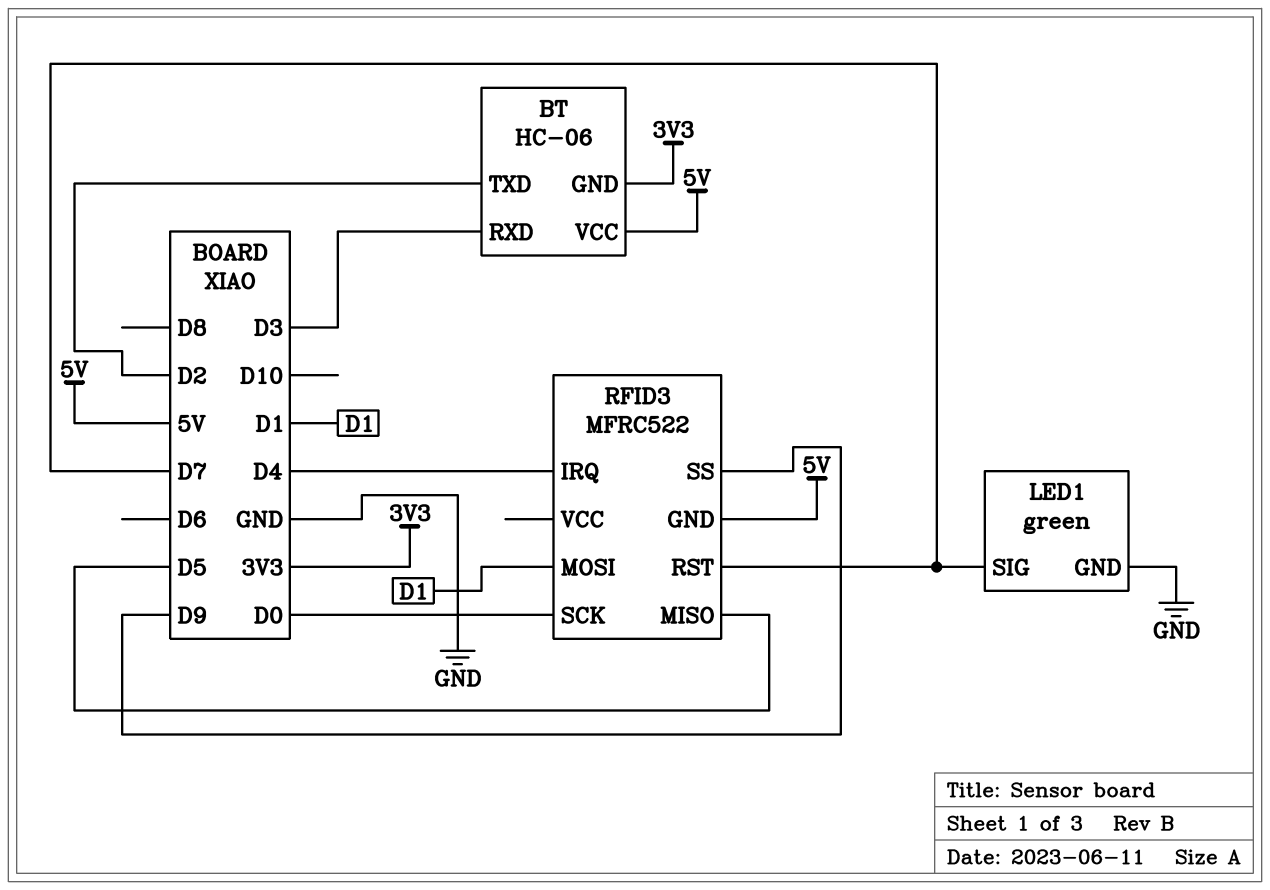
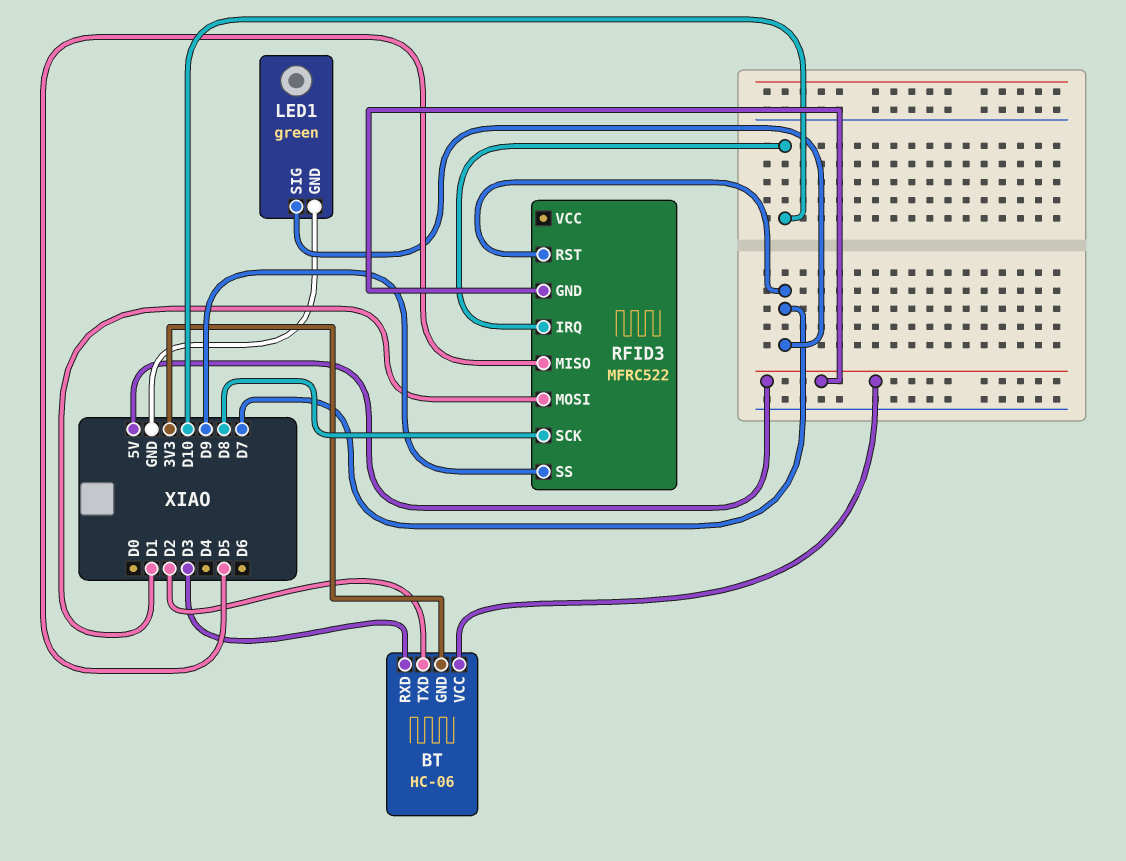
RFID3 pin IRQ: D4 -> D10
RFID3 pin SCK: D0 -> D8

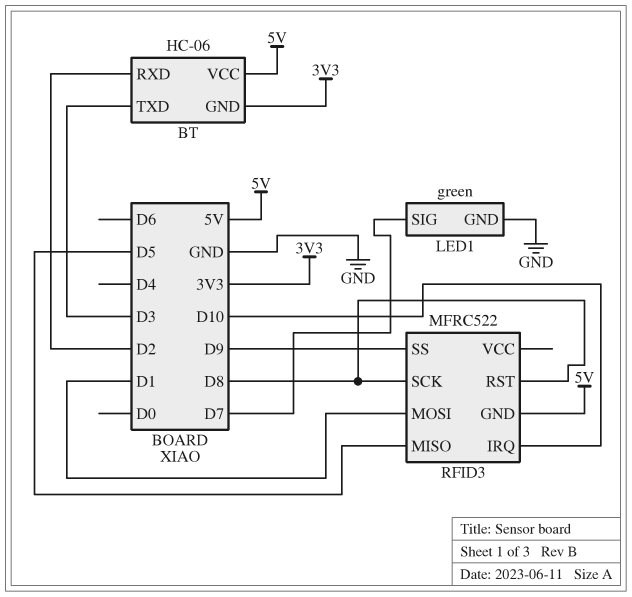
BT pin RXD: D3 -> D2
BT pin TXD: D2 -> D3
RFID3 pin RST: D7 -> D8

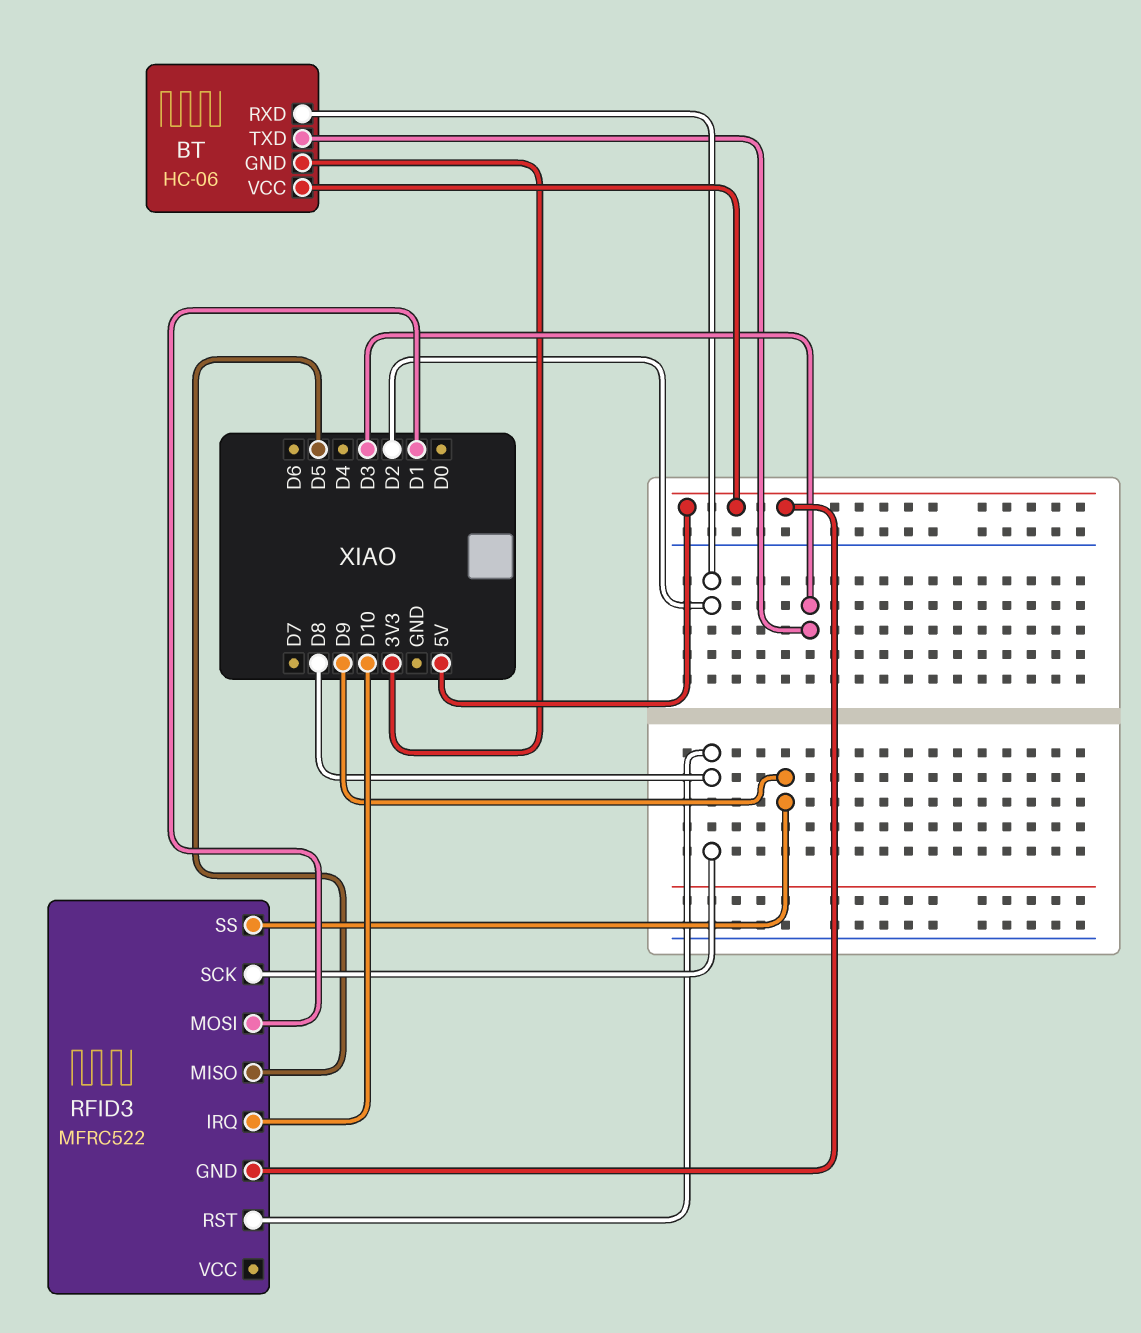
LED1: green -> none
LED1 pin GND: GND -> none
LED1 pin SIG: D7 -> none

